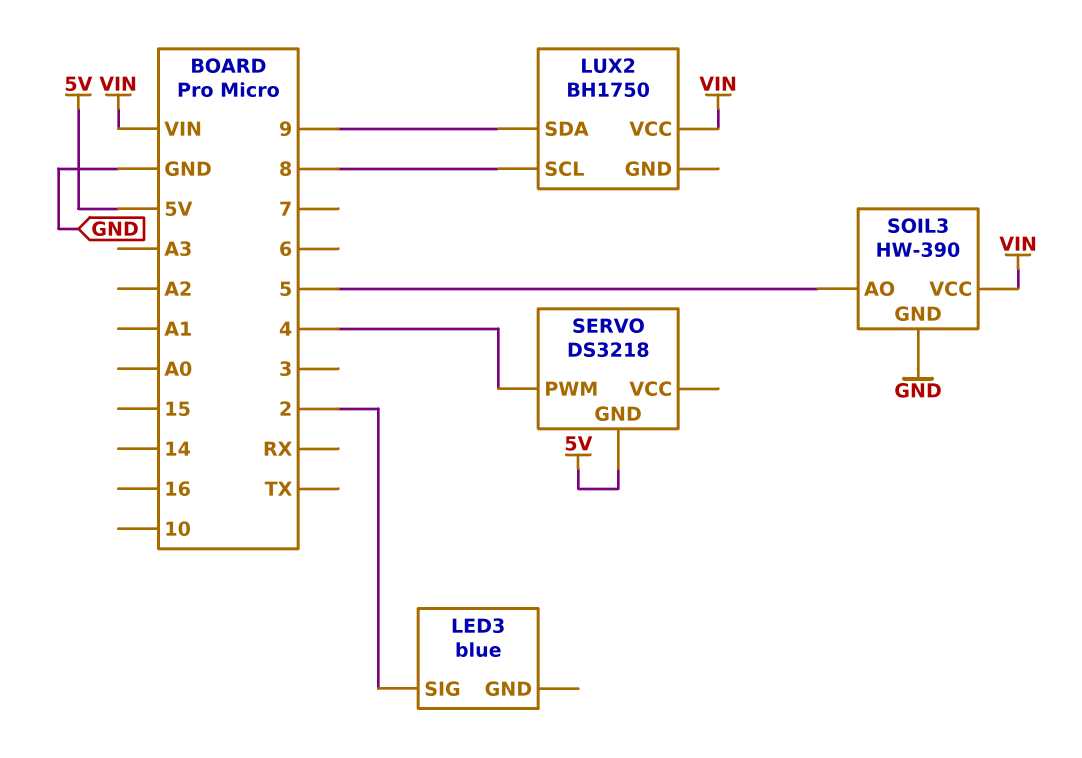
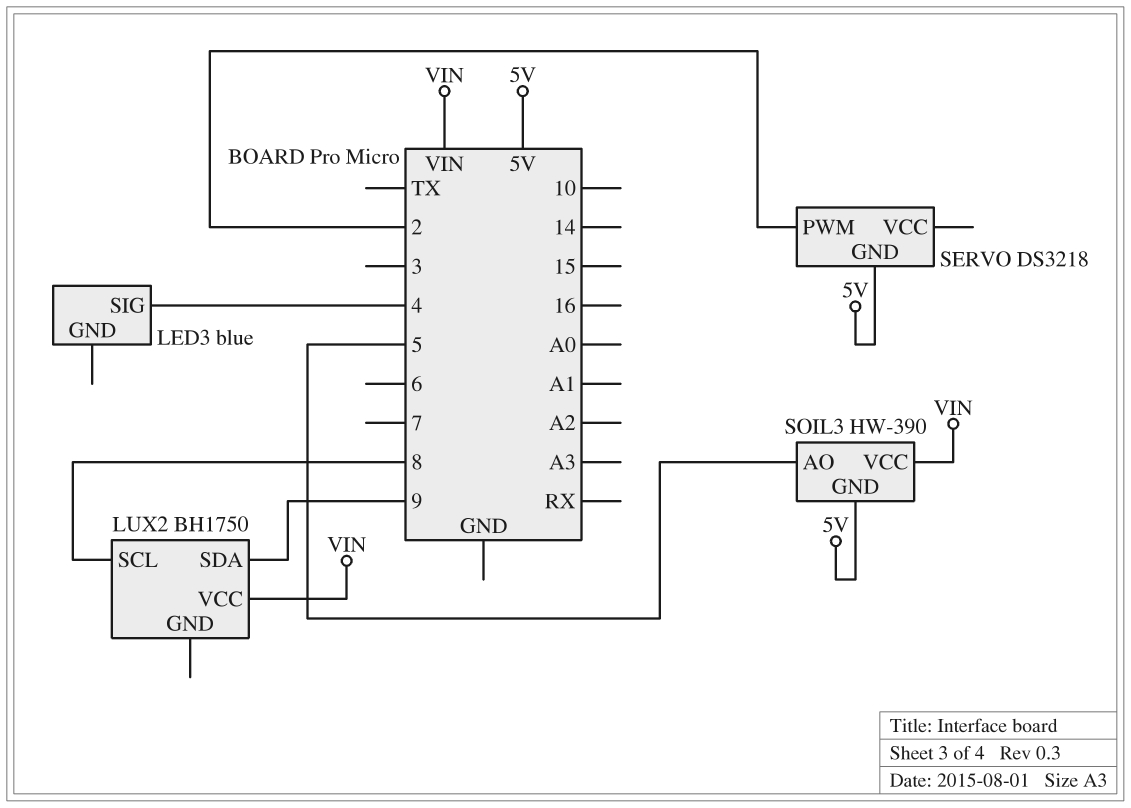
LED3 pin SIG: 2 -> 4
SERVO pin PWM: 4 -> 2
SOIL3 pin GND: GND -> 5V

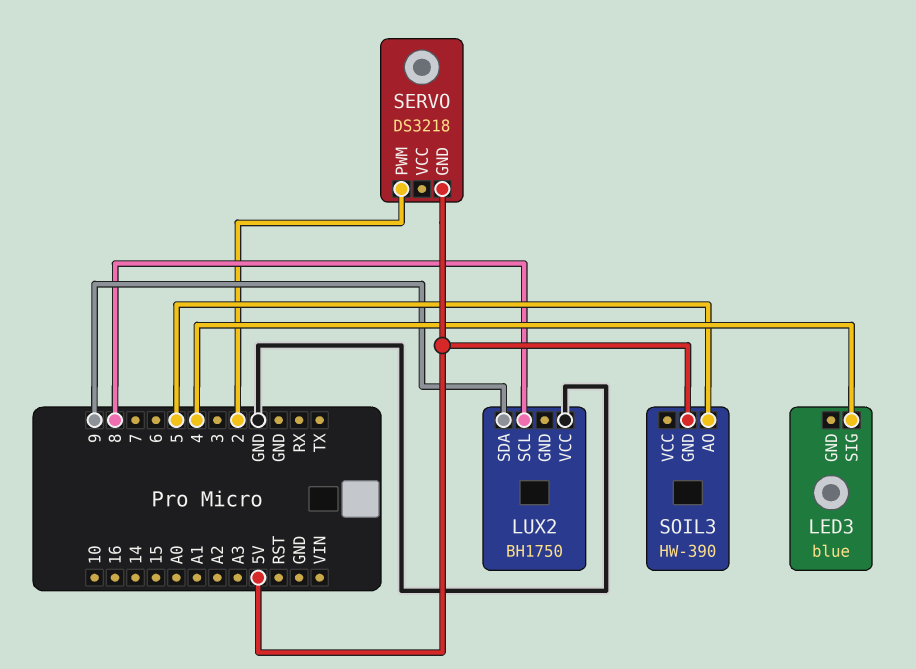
LUX2 pin VCC: VIN -> GND
SOIL3 pin VCC: VIN -> none

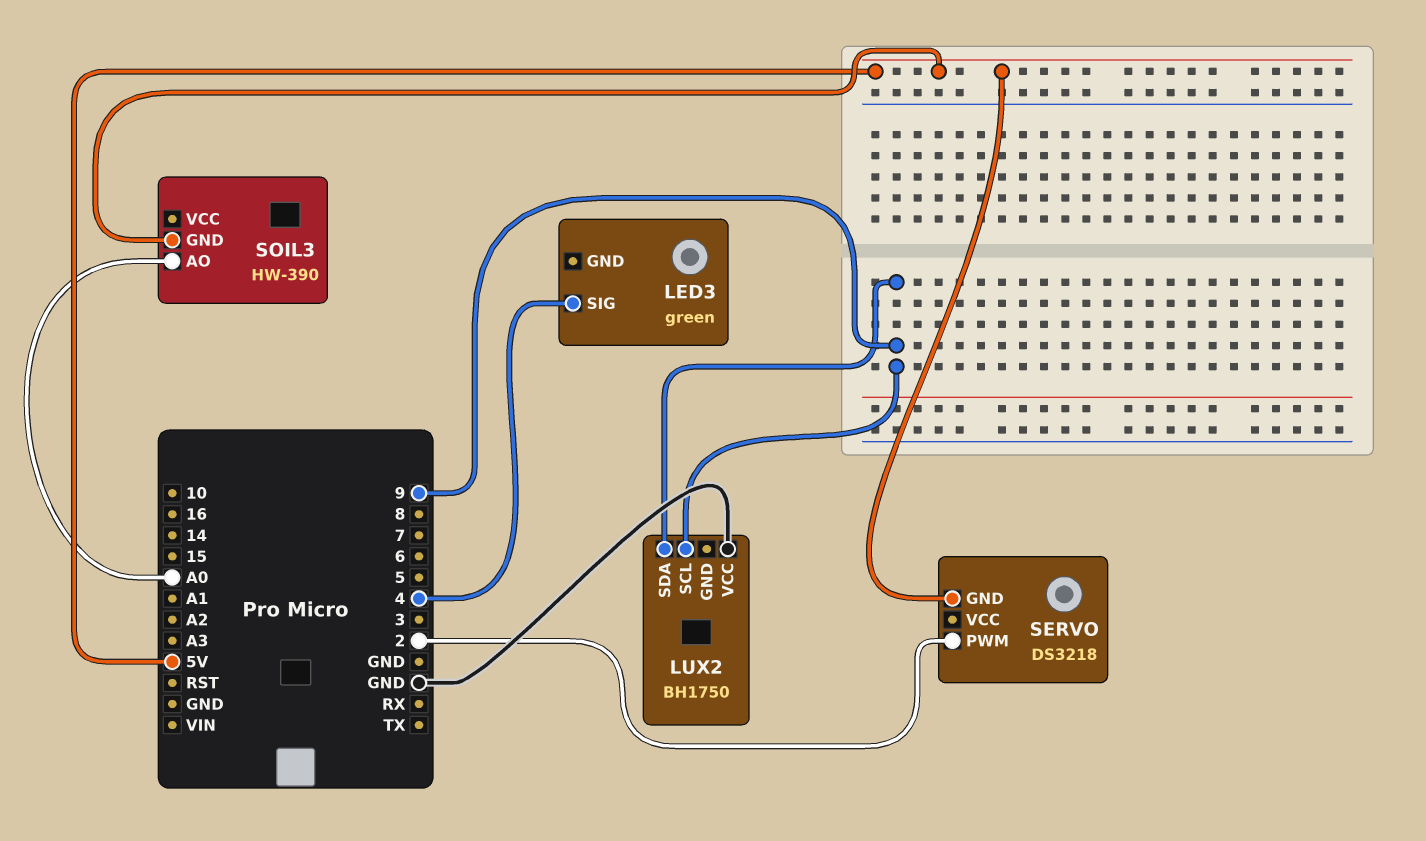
LED3: blue -> green
LUX2 pin SCL: 8 -> 9
SOIL3 pin AO: 5 -> A0

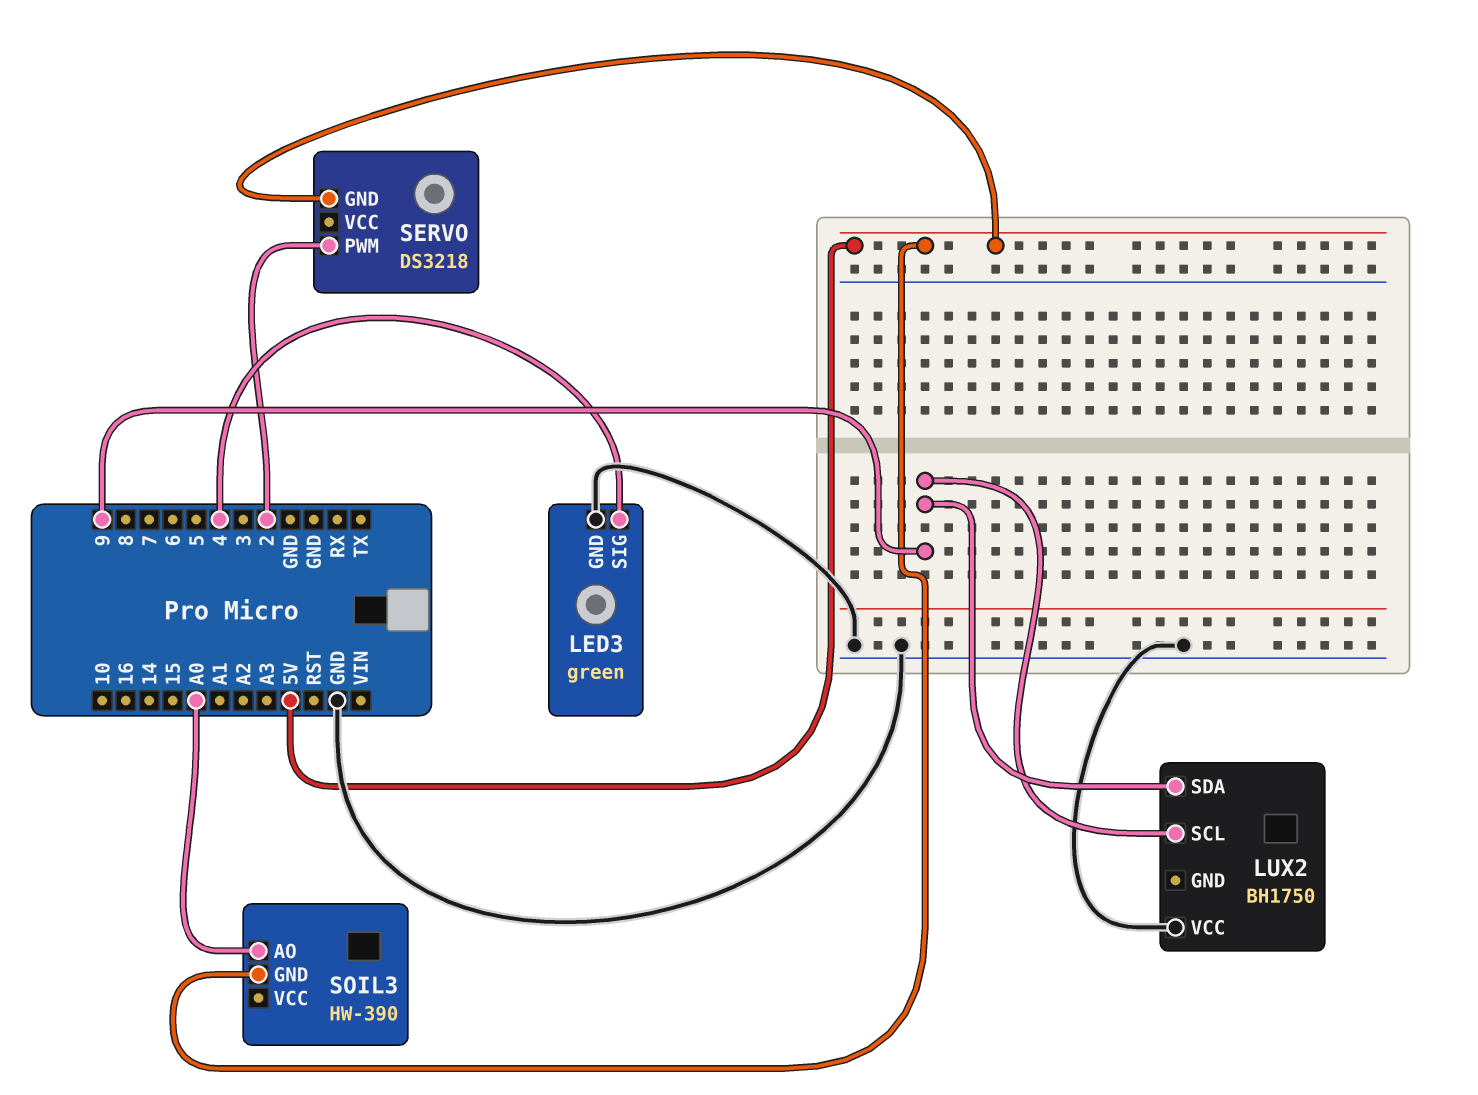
LED3 pin GND: none -> GND

